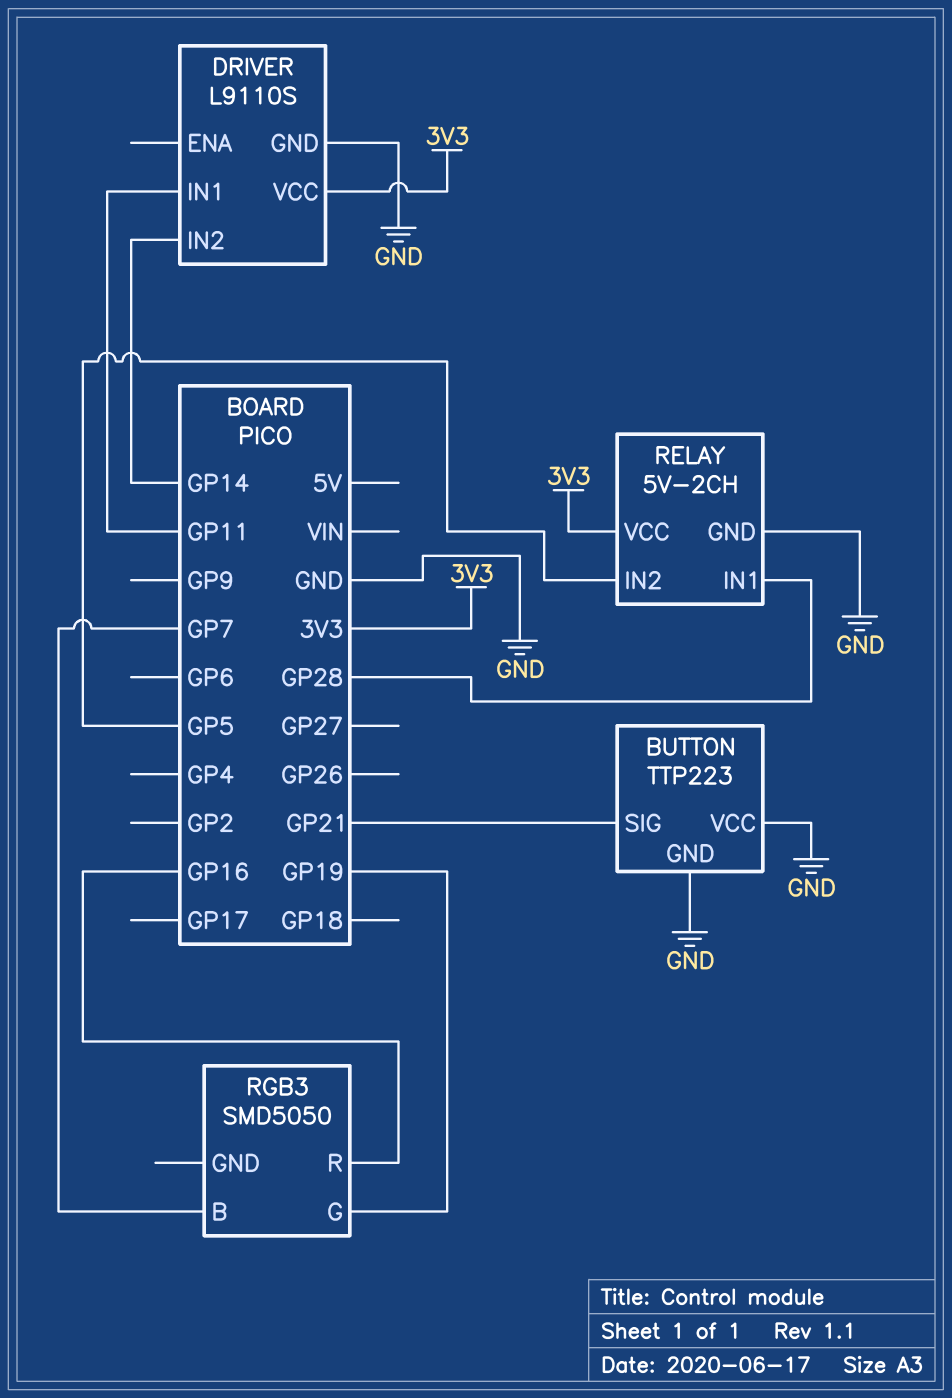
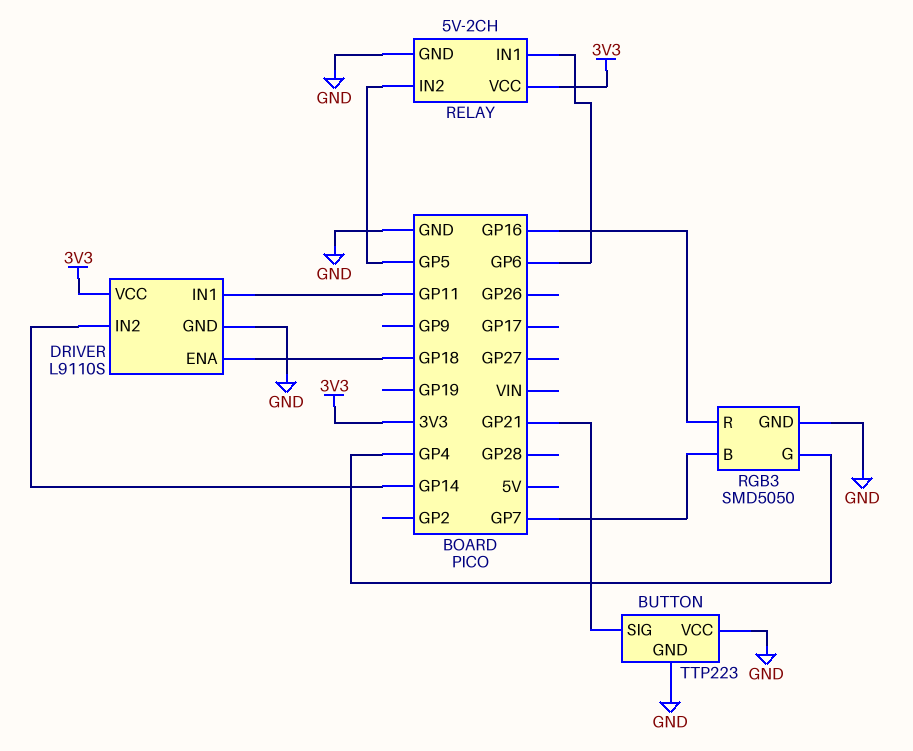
DRIVER pin ENA: none -> GP18
RELAY pin IN1: GP28 -> GP6
RGB3 pin G: GP19 -> GP4
RGB3 pin GND: none -> GND

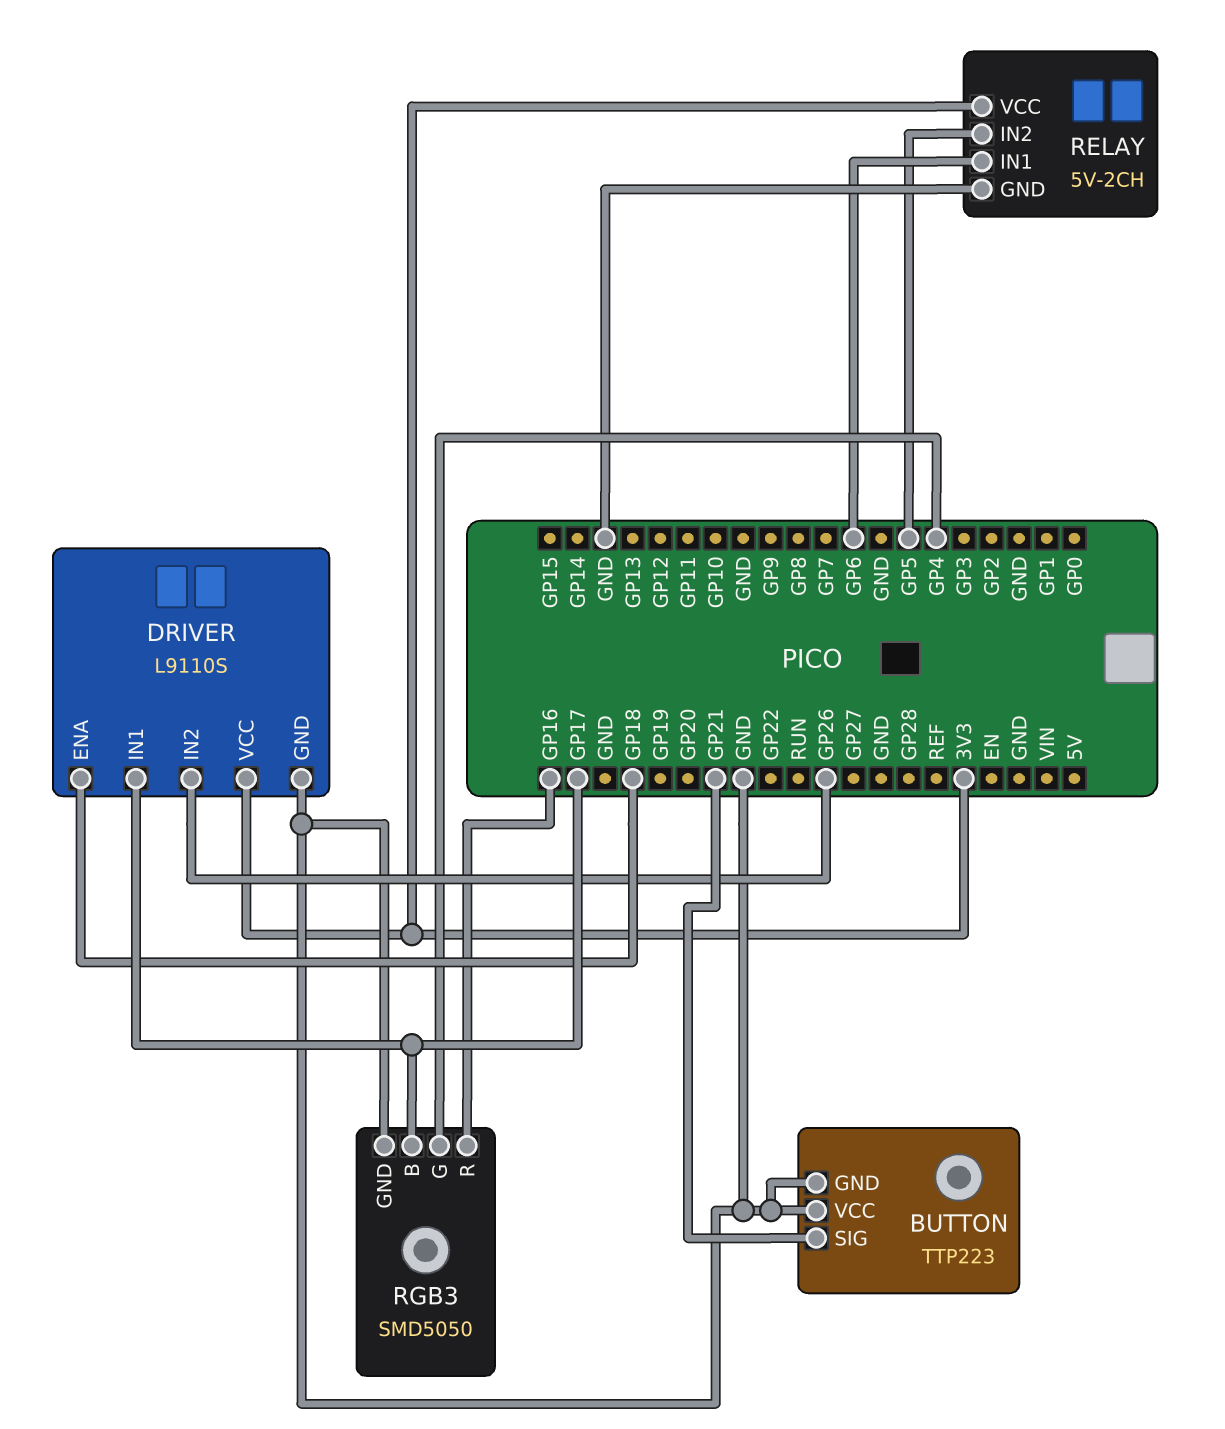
DRIVER pin IN1: GP11 -> GP17
DRIVER pin IN2: GP14 -> GP26
RGB3 pin B: GP7 -> GP17

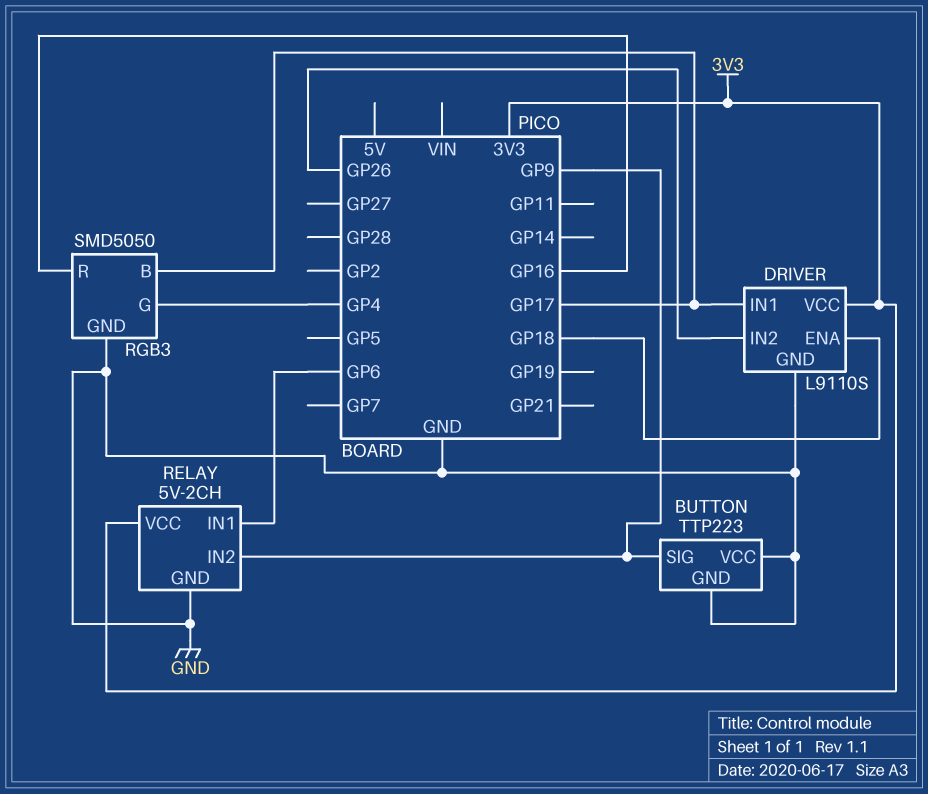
BUTTON pin SIG: GP21 -> GP9
RELAY pin IN2: GP5 -> GP9

